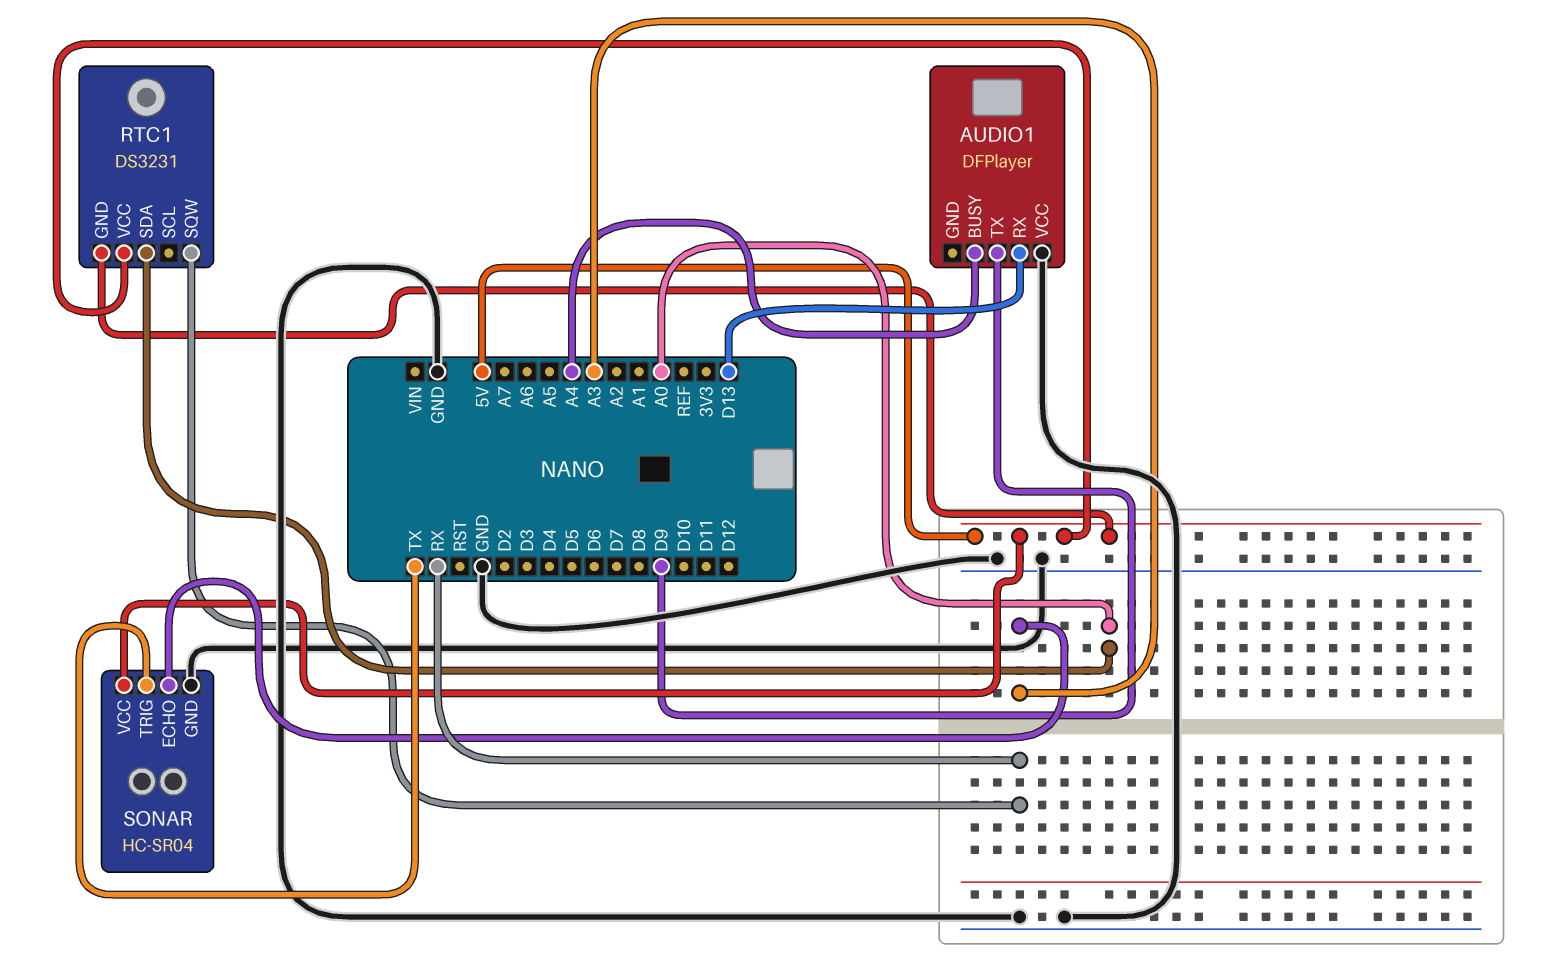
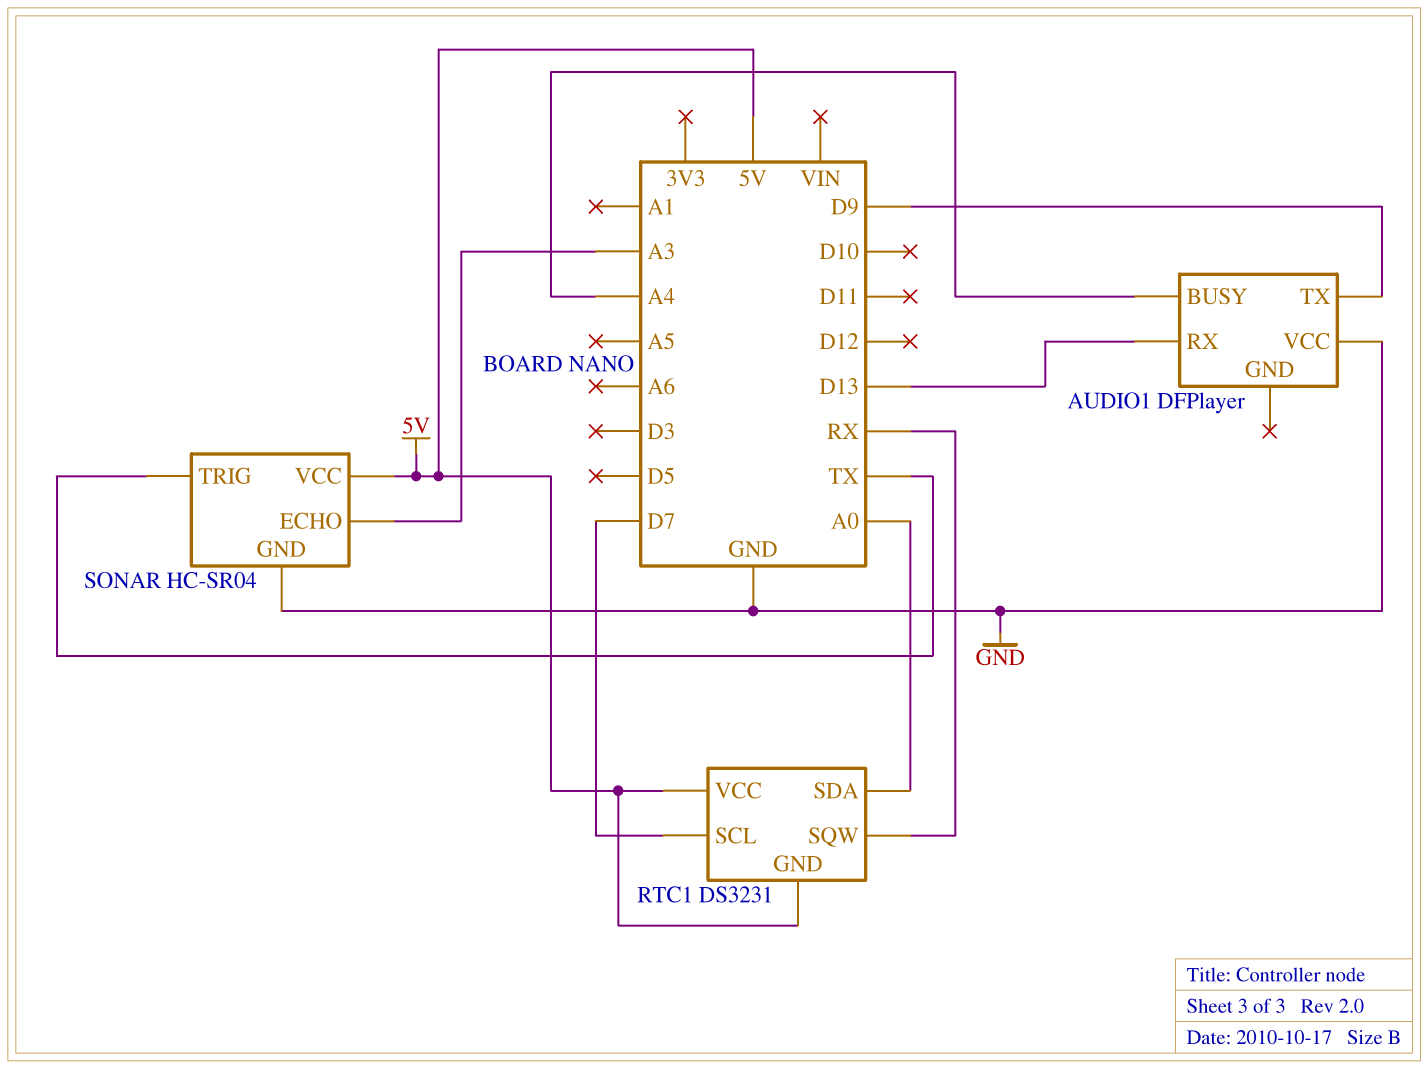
RTC1 pin SCL: none -> D7

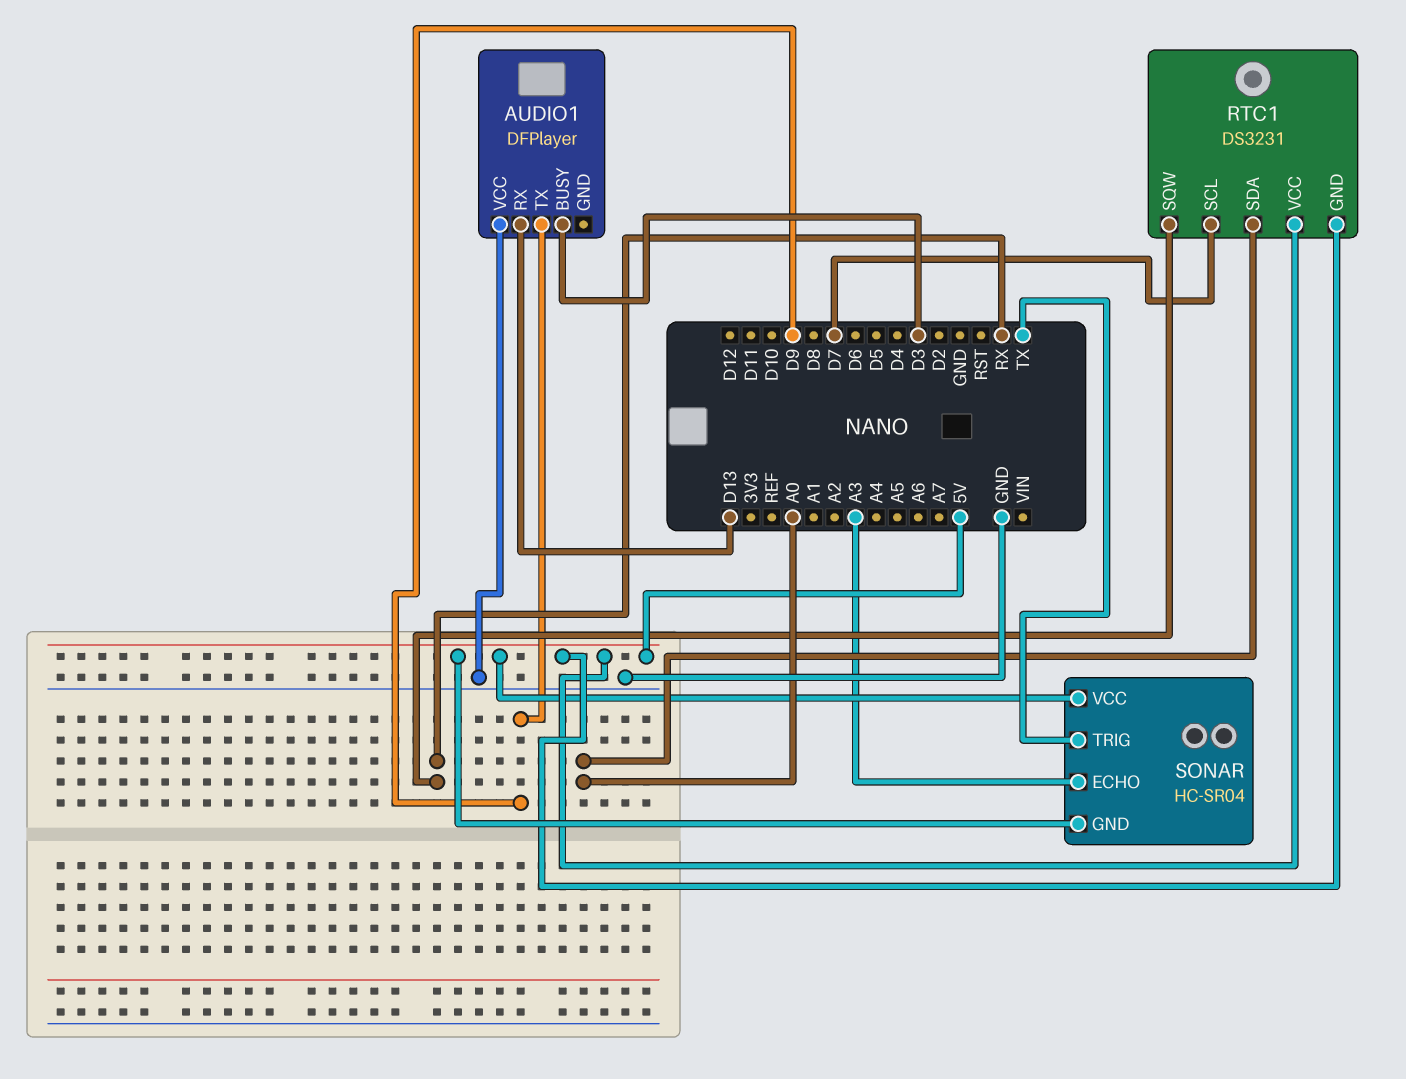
AUDIO1 pin BUSY: A4 -> D3
SONAR pin GND: GND -> 5V

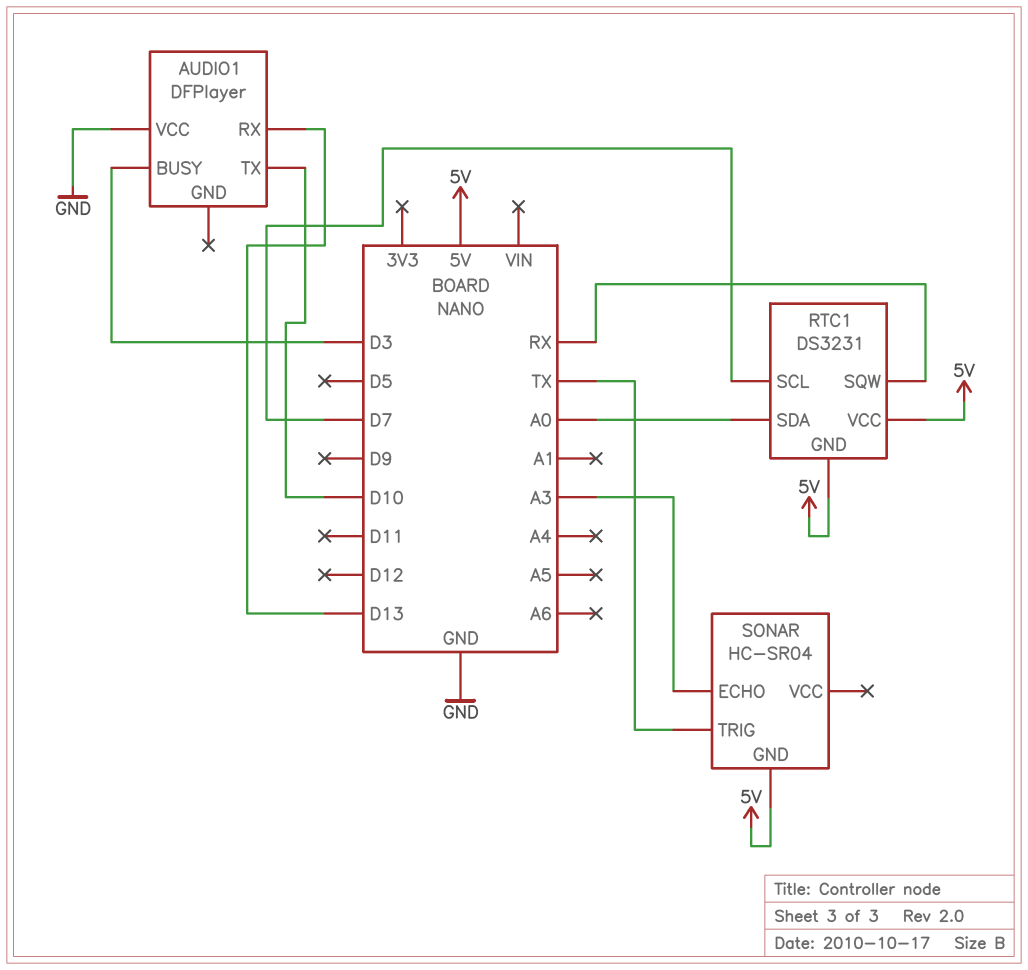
AUDIO1 pin TX: D9 -> D10
SONAR pin VCC: 5V -> none

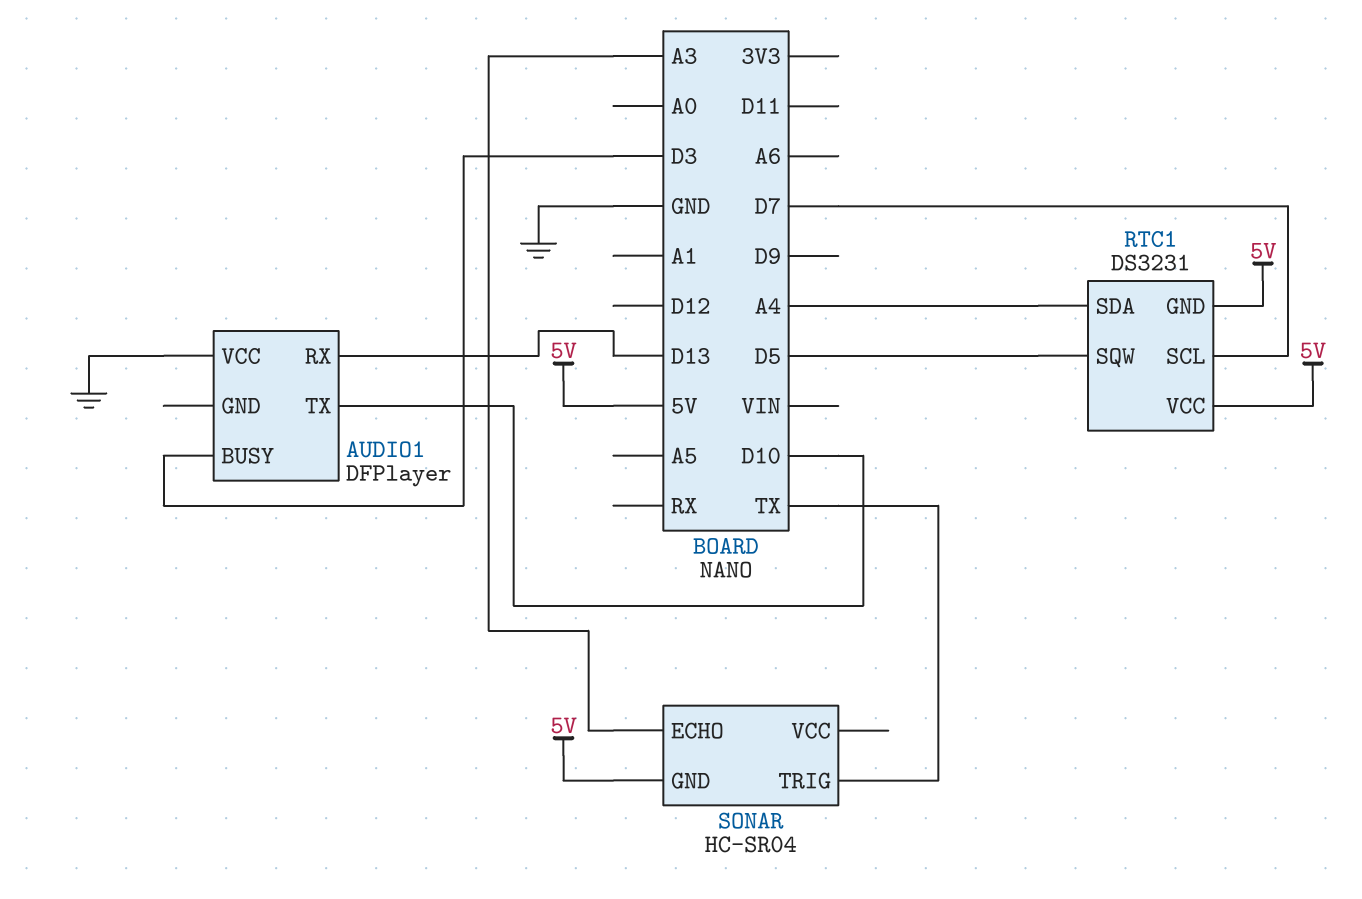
RTC1 pin SDA: A0 -> A4
RTC1 pin SQW: RX -> D5

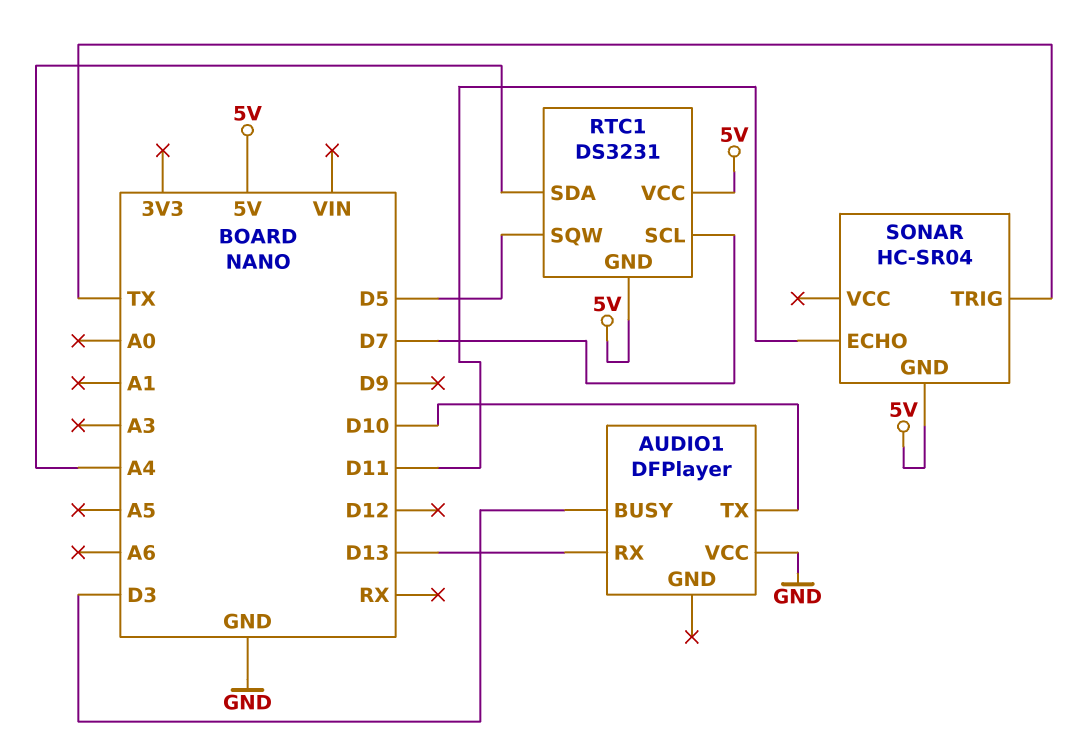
SONAR pin ECHO: A3 -> D11

